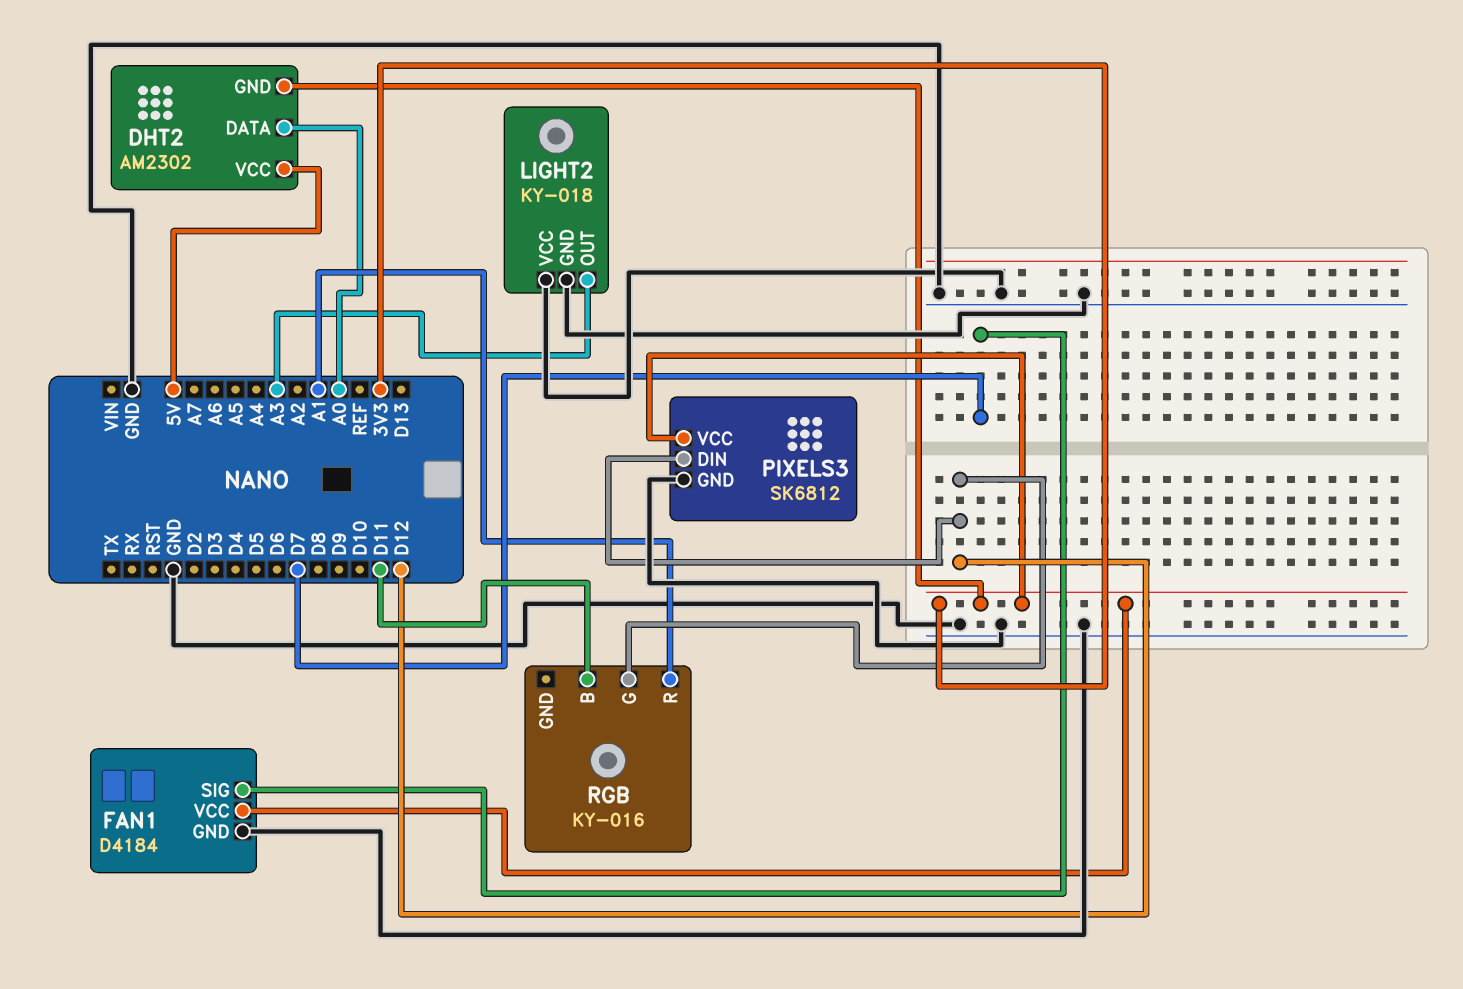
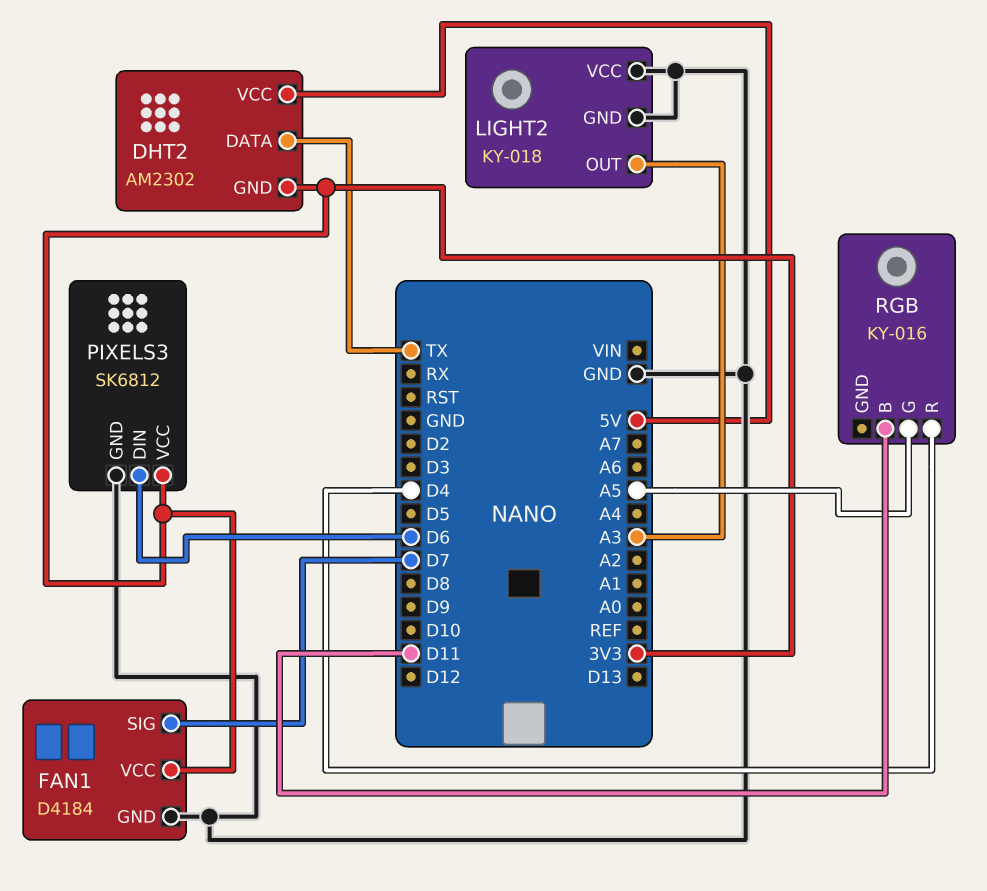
DHT2 pin DATA: A0 -> TX
PIXELS3 pin DIN: D12 -> D6
RGB pin G: D12 -> A5
RGB pin R: A1 -> D4

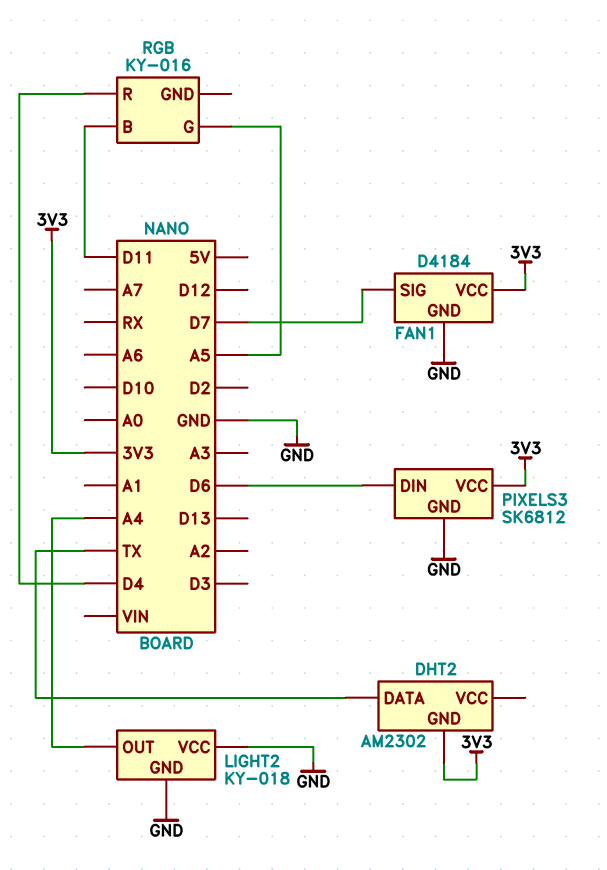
DHT2 pin VCC: 5V -> none
LIGHT2 pin OUT: A3 -> A4

